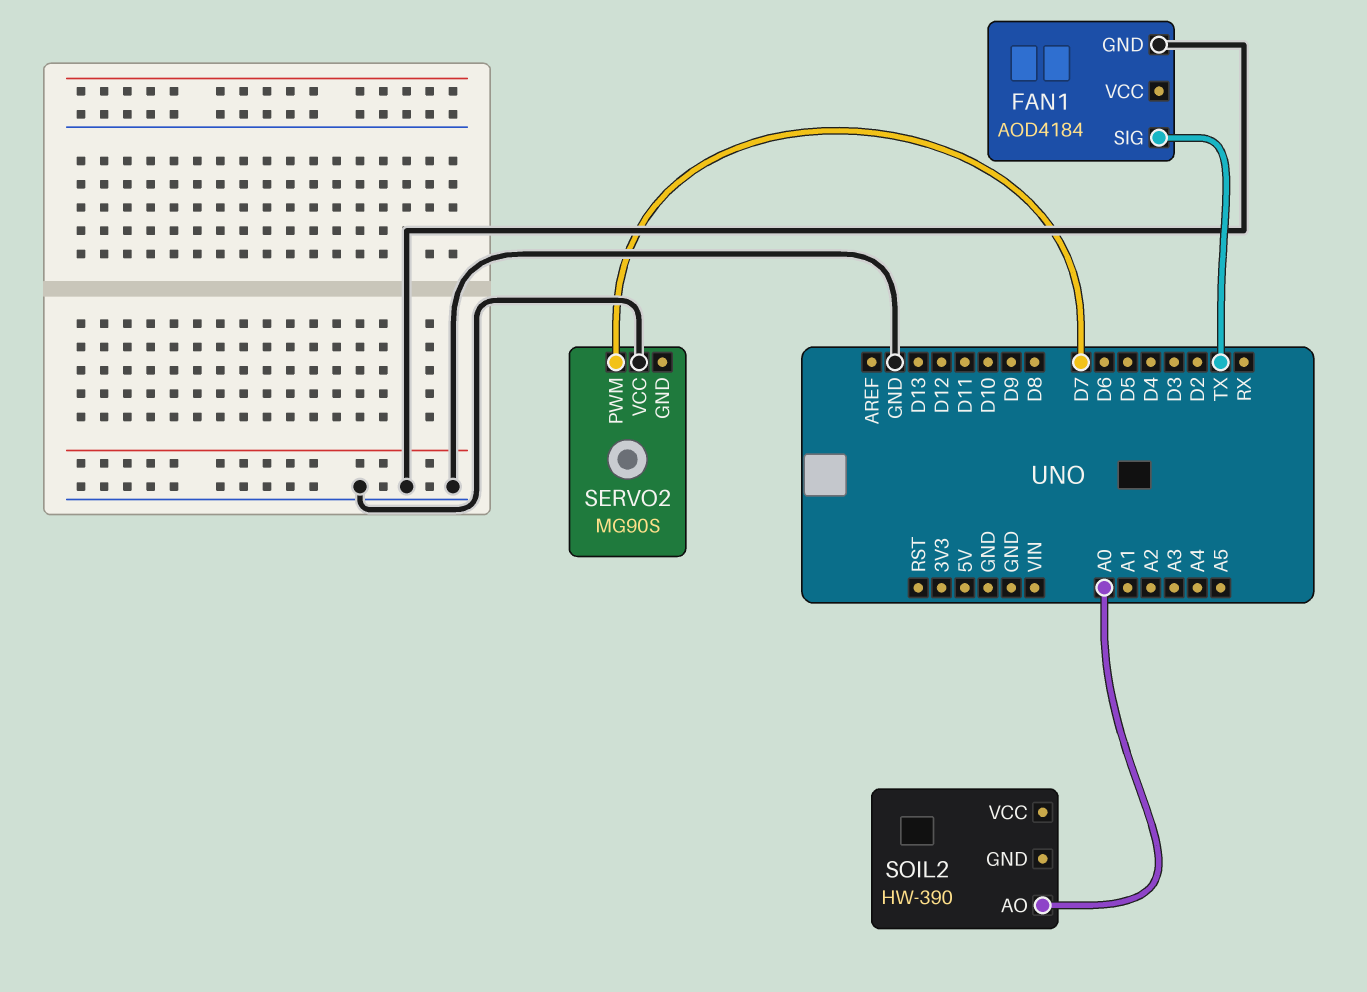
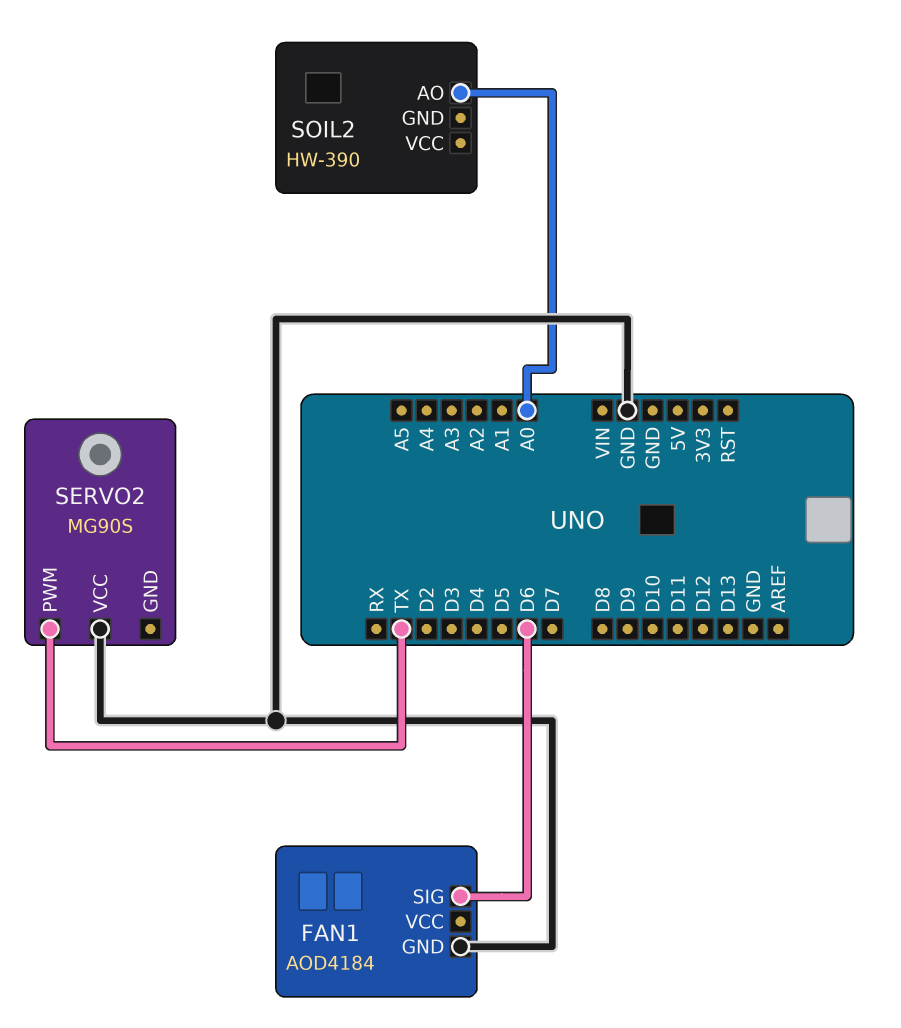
FAN1 pin SIG: TX -> D6
SERVO2 pin PWM: D7 -> TX

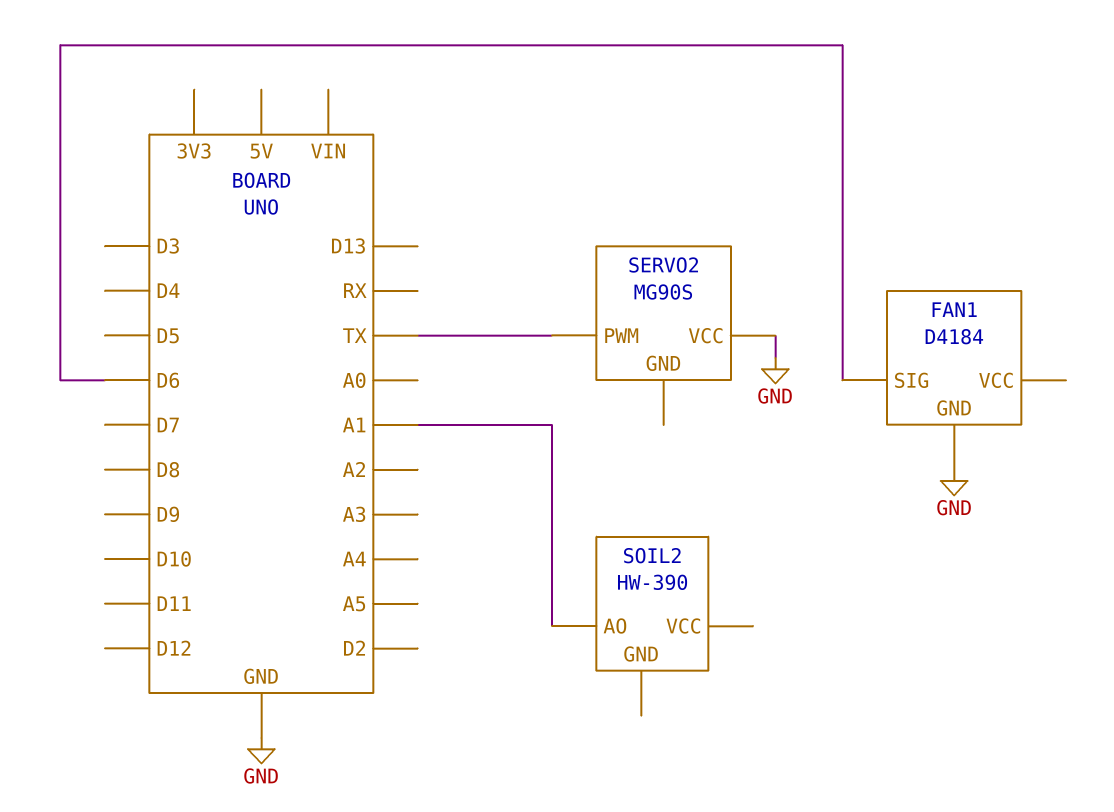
FAN1: AOD4184 -> D4184
SOIL2 pin AO: A0 -> A1

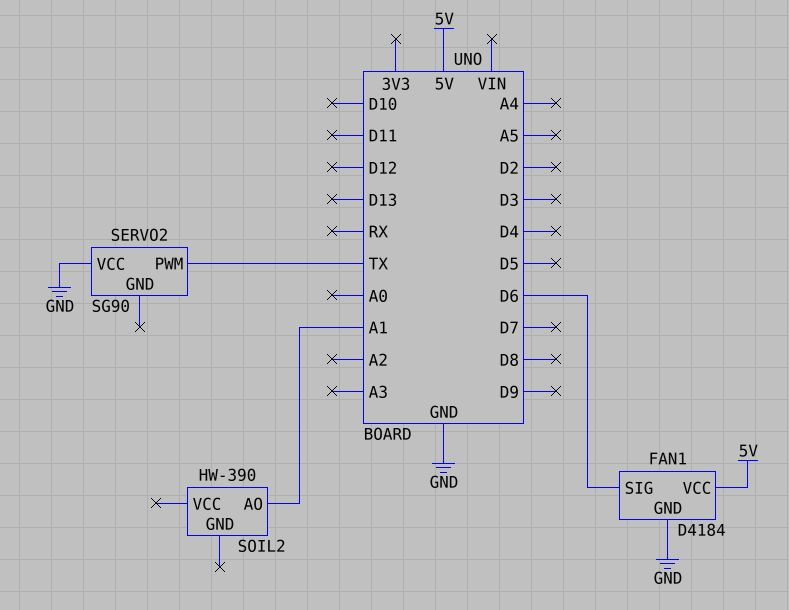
FAN1 pin VCC: none -> 5V
SERVO2: MG90S -> SG90

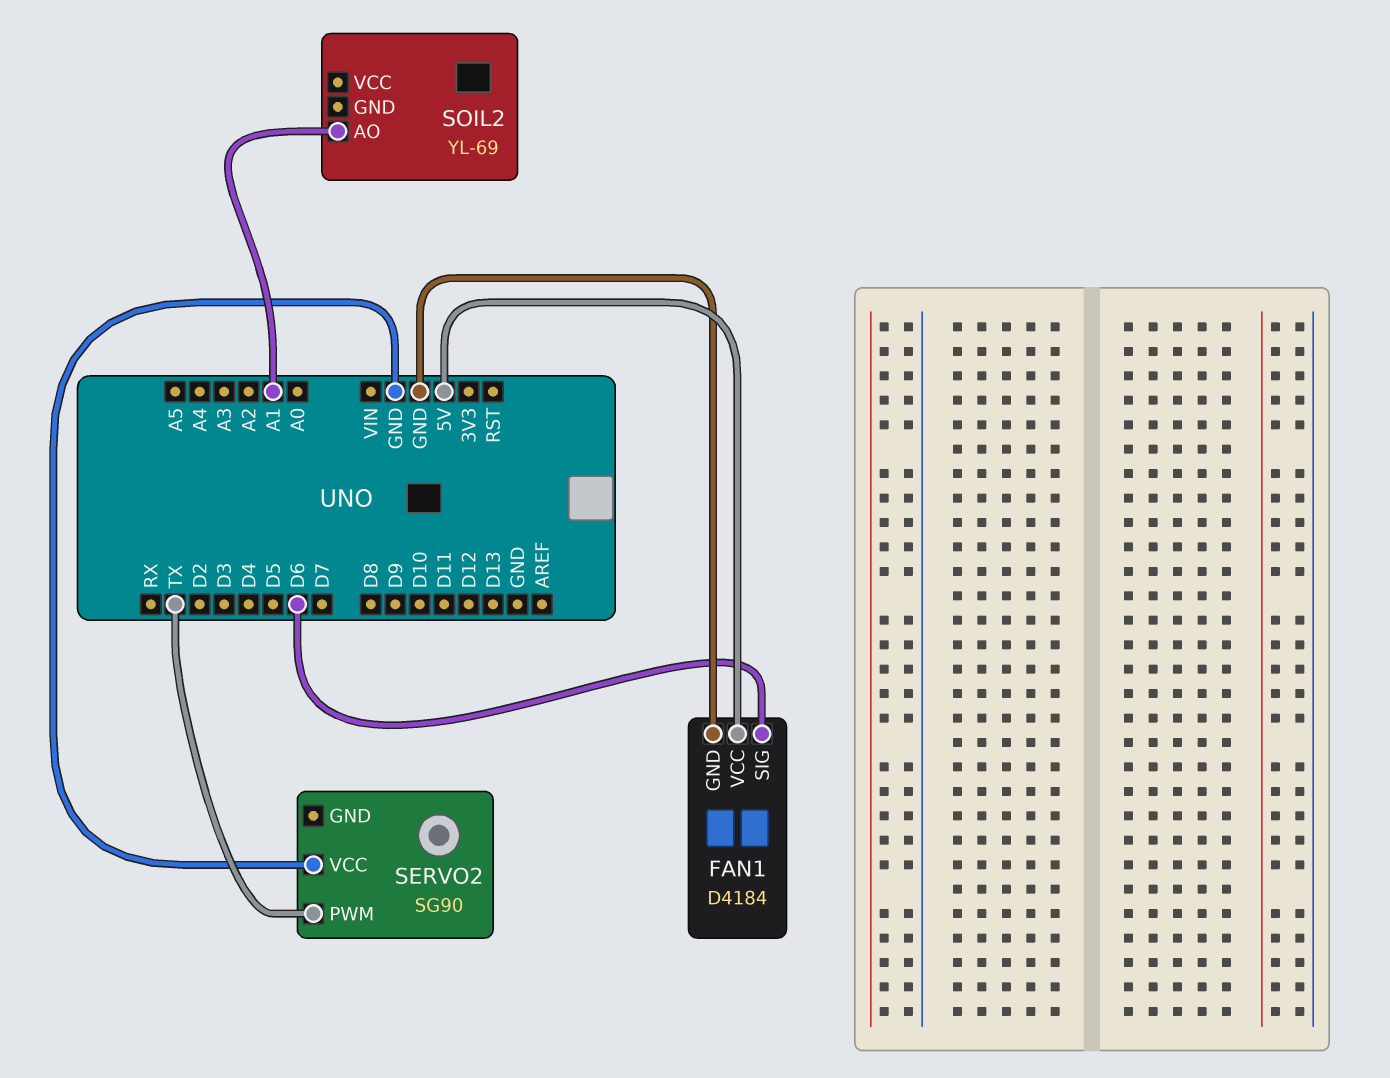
SOIL2: HW-390 -> YL-69

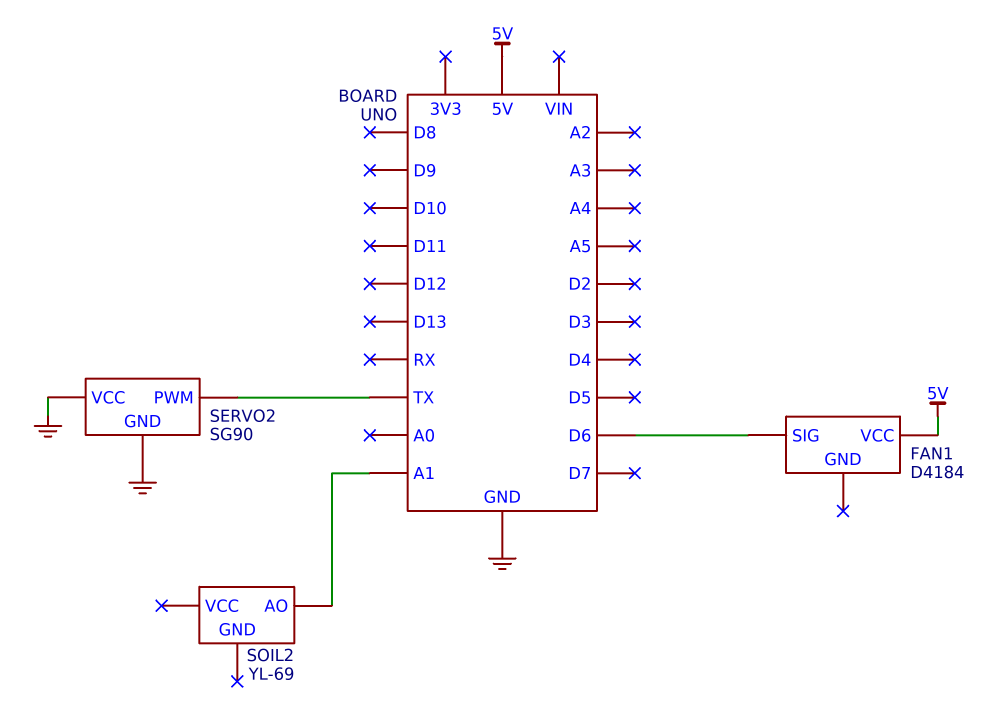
FAN1 pin GND: GND -> none
SERVO2 pin GND: none -> GND

